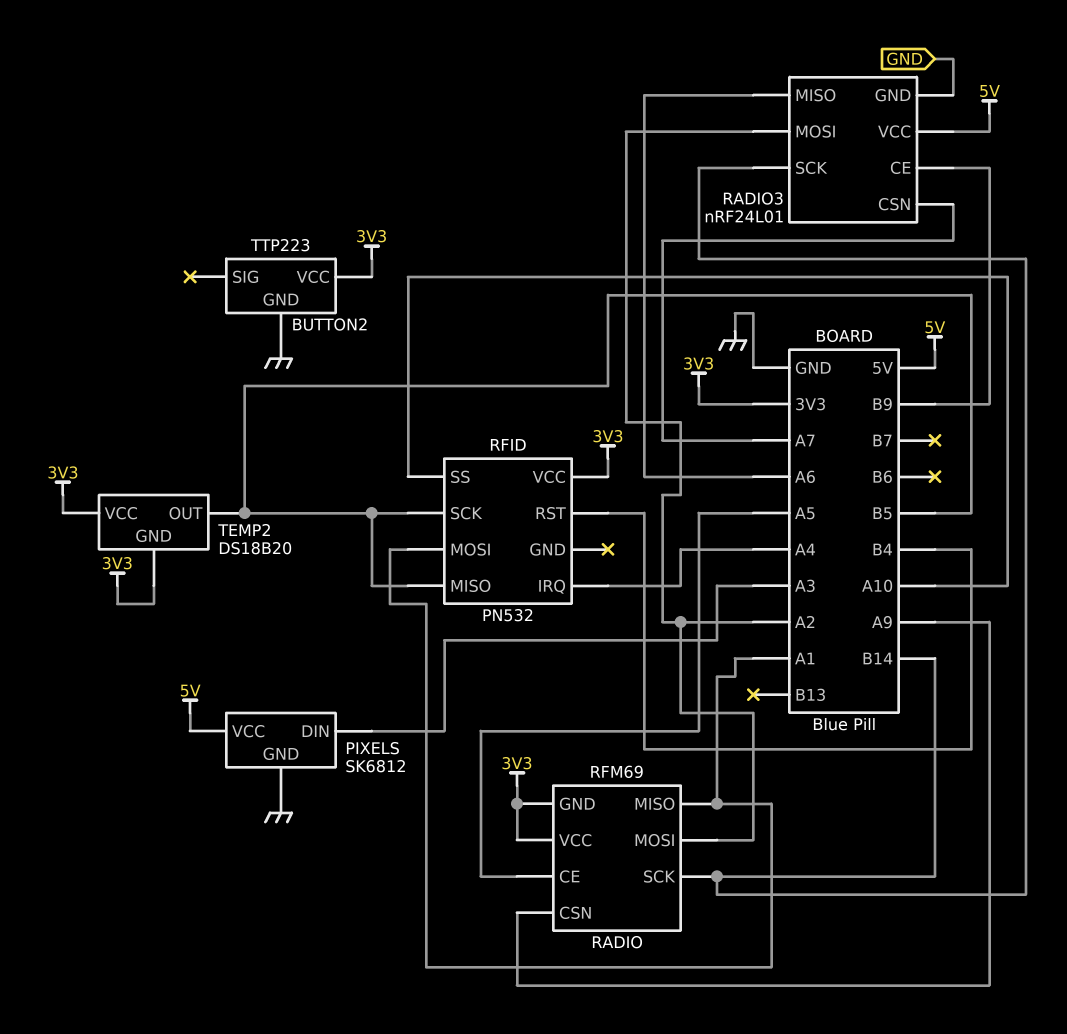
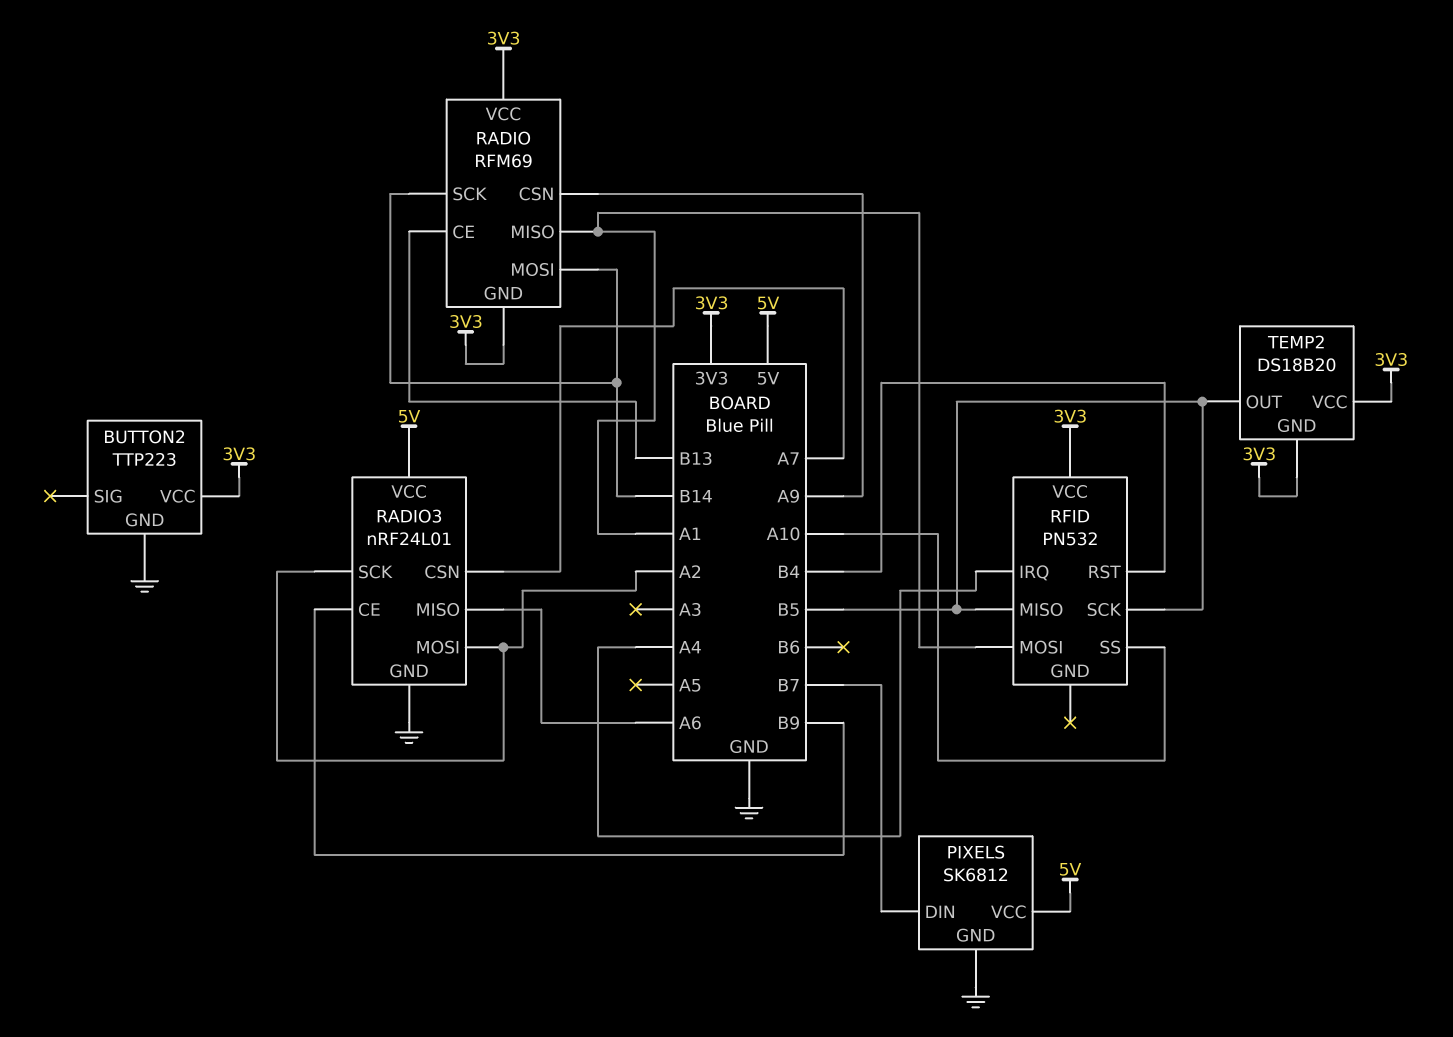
PIXELS pin DIN: A3 -> B7
RADIO pin CE: A5 -> B13
RADIO pin MOSI: A2 -> B14
RADIO3 pin SCK: B14 -> A2

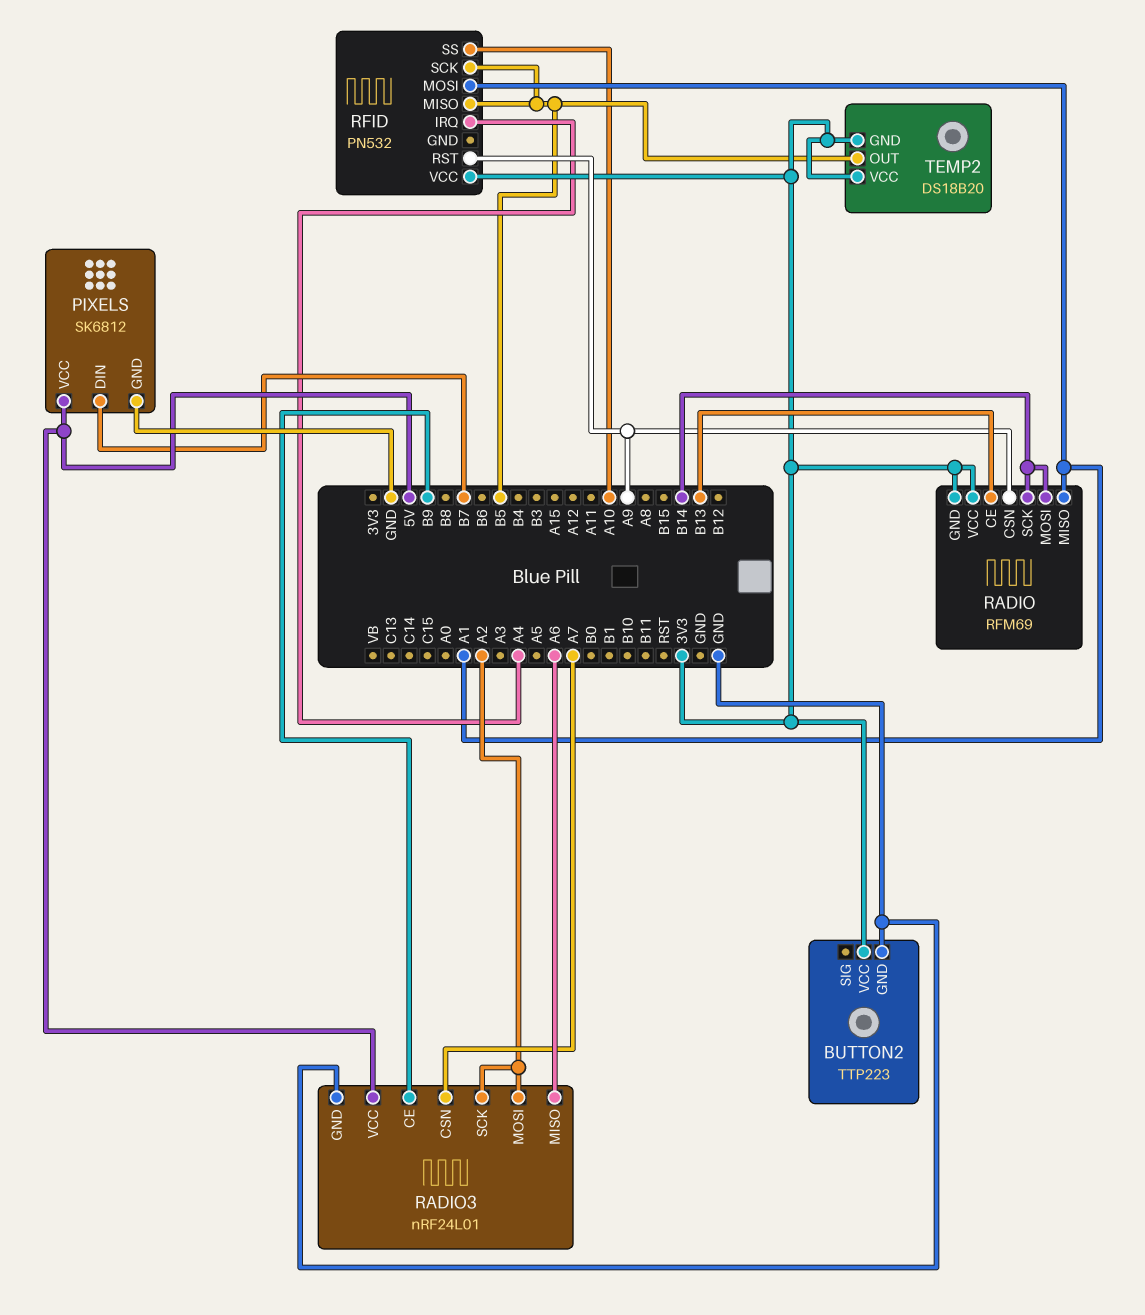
RFID pin RST: B4 -> A9

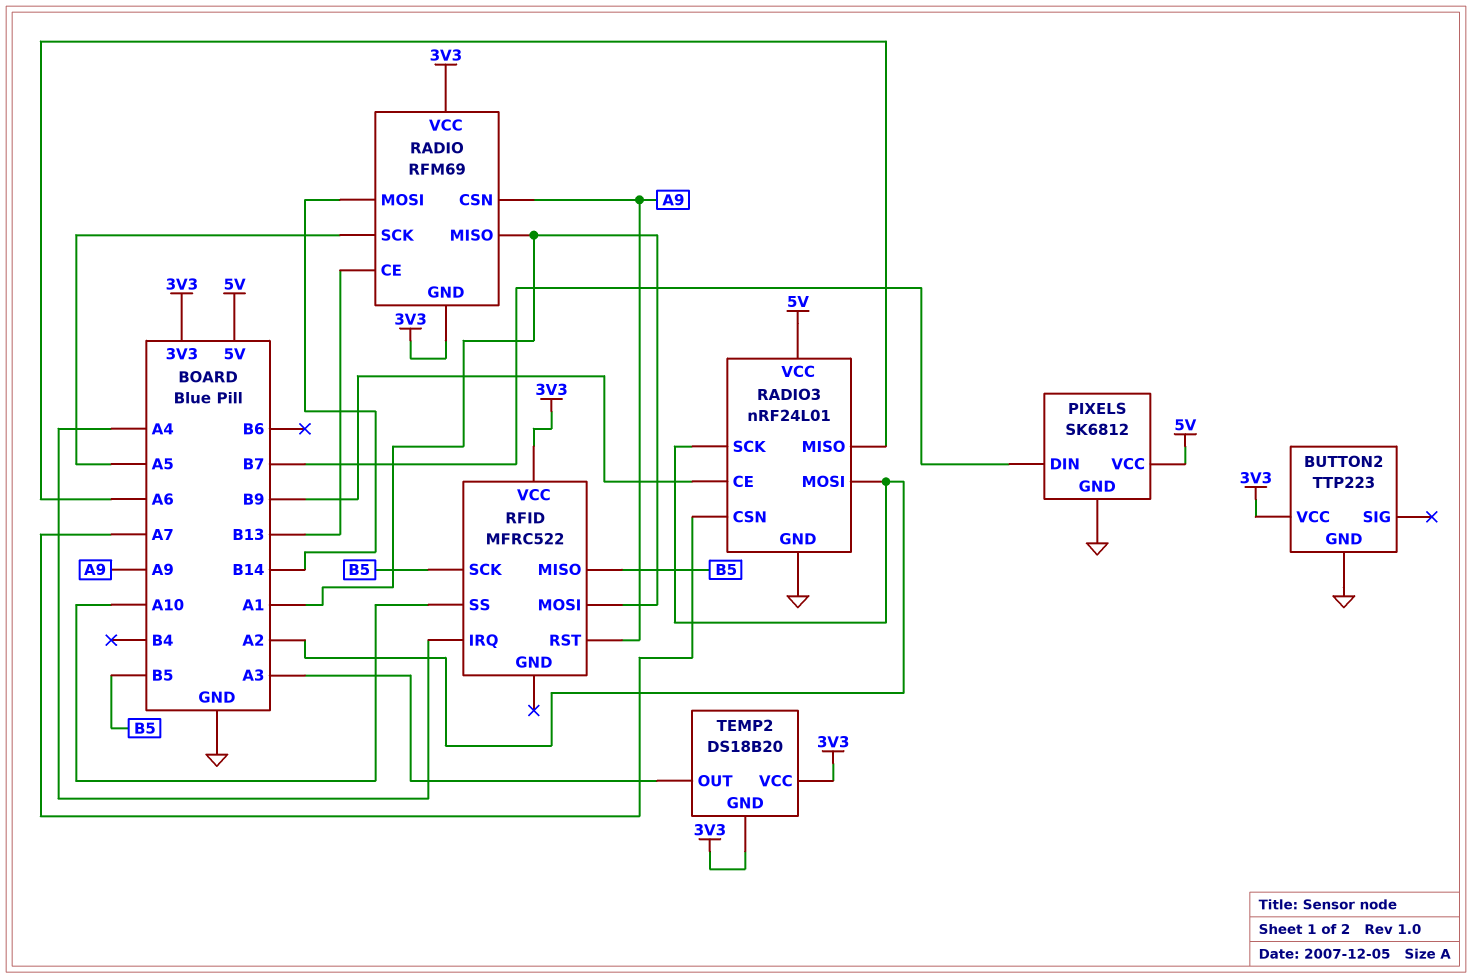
RADIO pin SCK: B14 -> A5
RFID: PN532 -> MFRC522
TEMP2 pin OUT: B5 -> A3

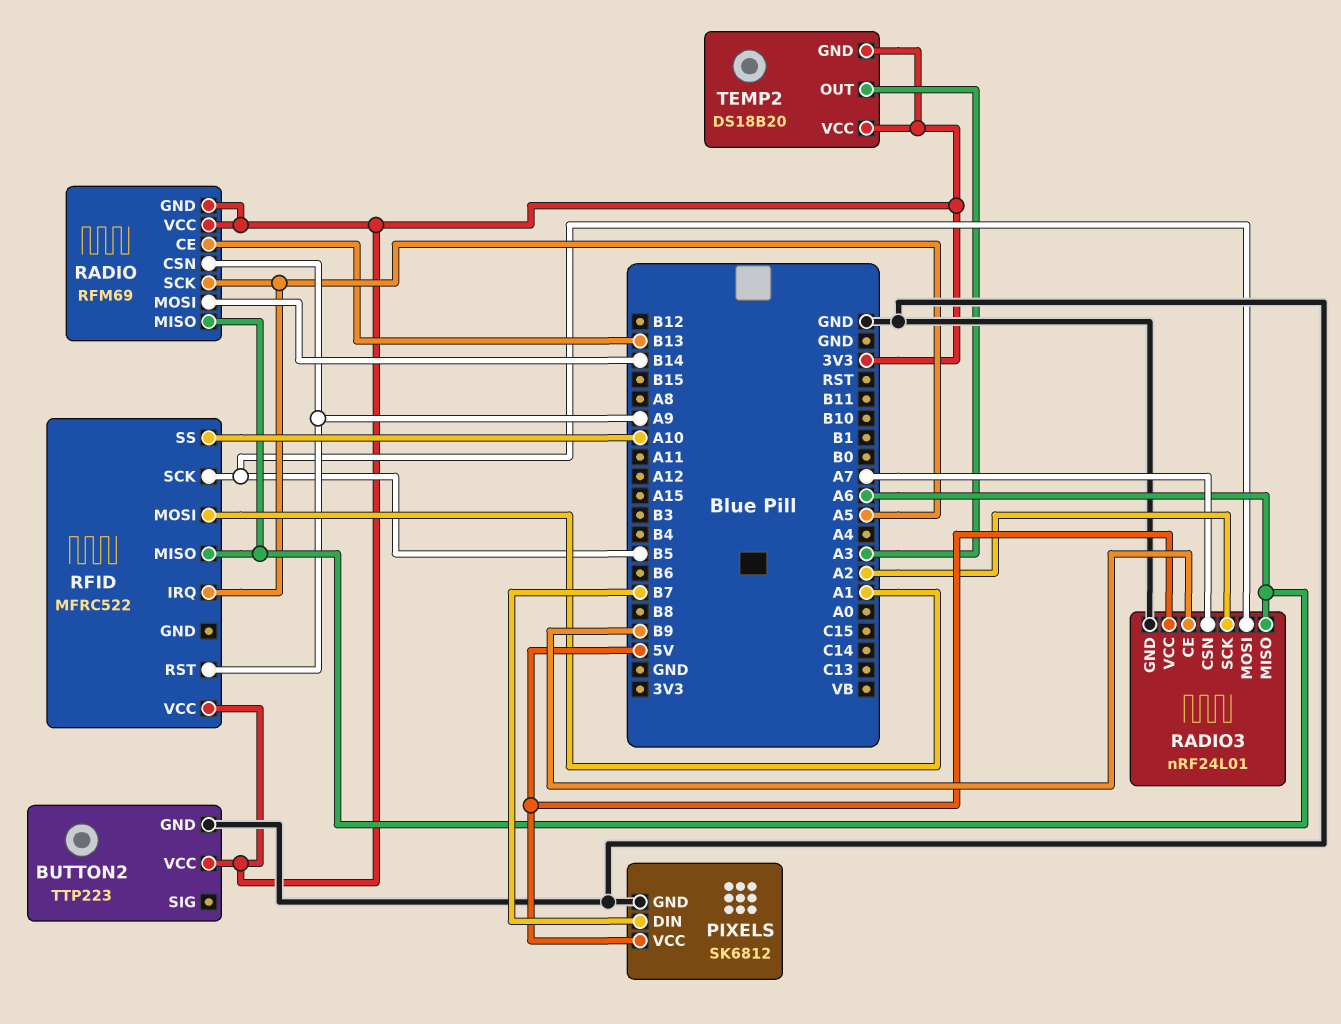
RADIO pin MISO: A1 -> A6
RADIO3 pin MOSI: A2 -> B5
RFID pin IRQ: A4 -> A5
RFID pin MISO: B5 -> A6

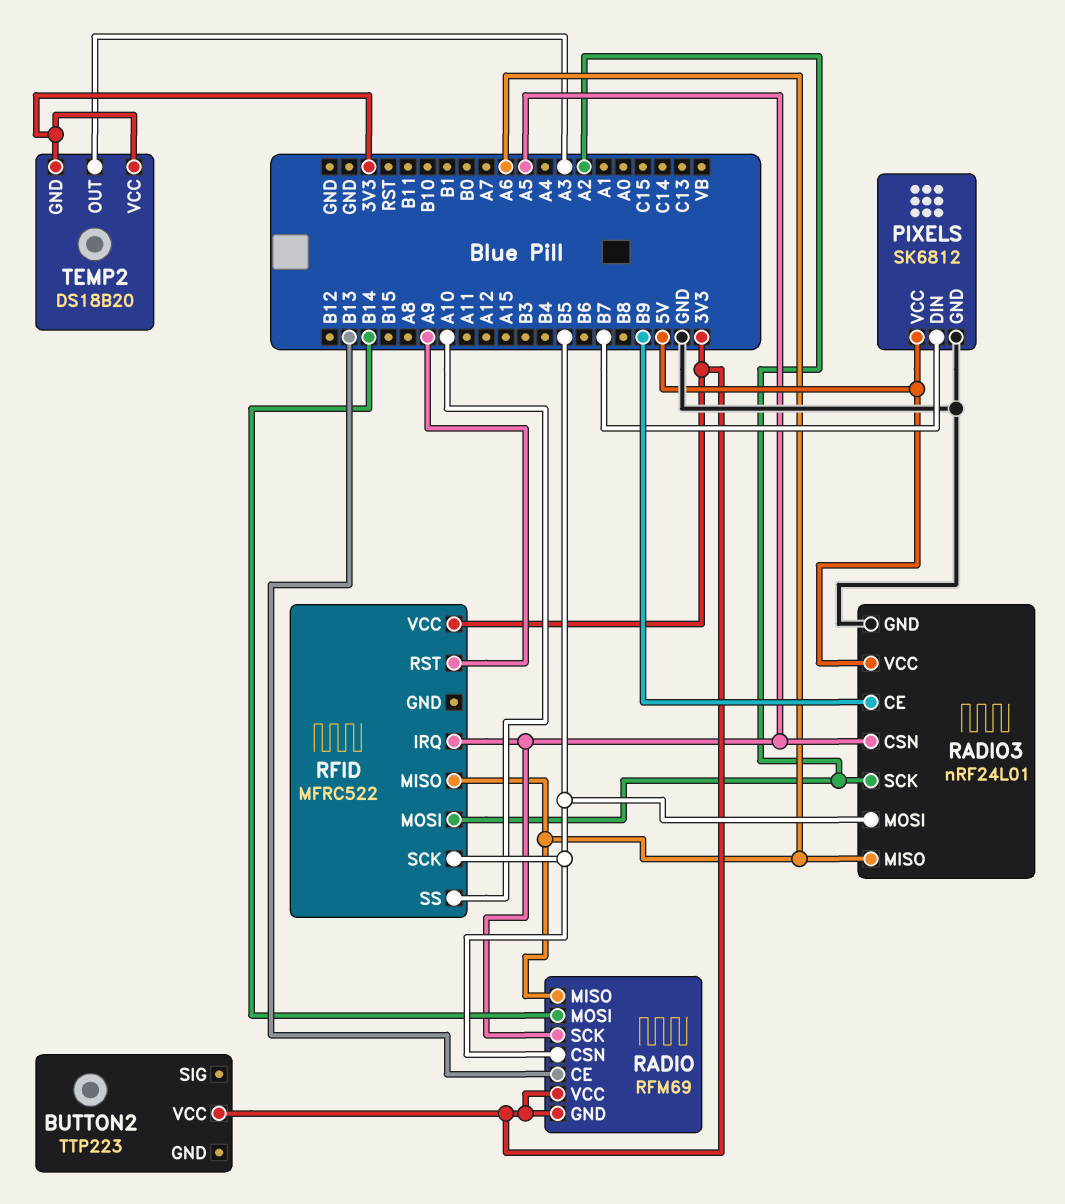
BUTTON2 pin GND: GND -> none
RADIO pin CSN: A9 -> B5
RADIO3 pin CSN: A7 -> A5
RFID pin MOSI: A1 -> A2

